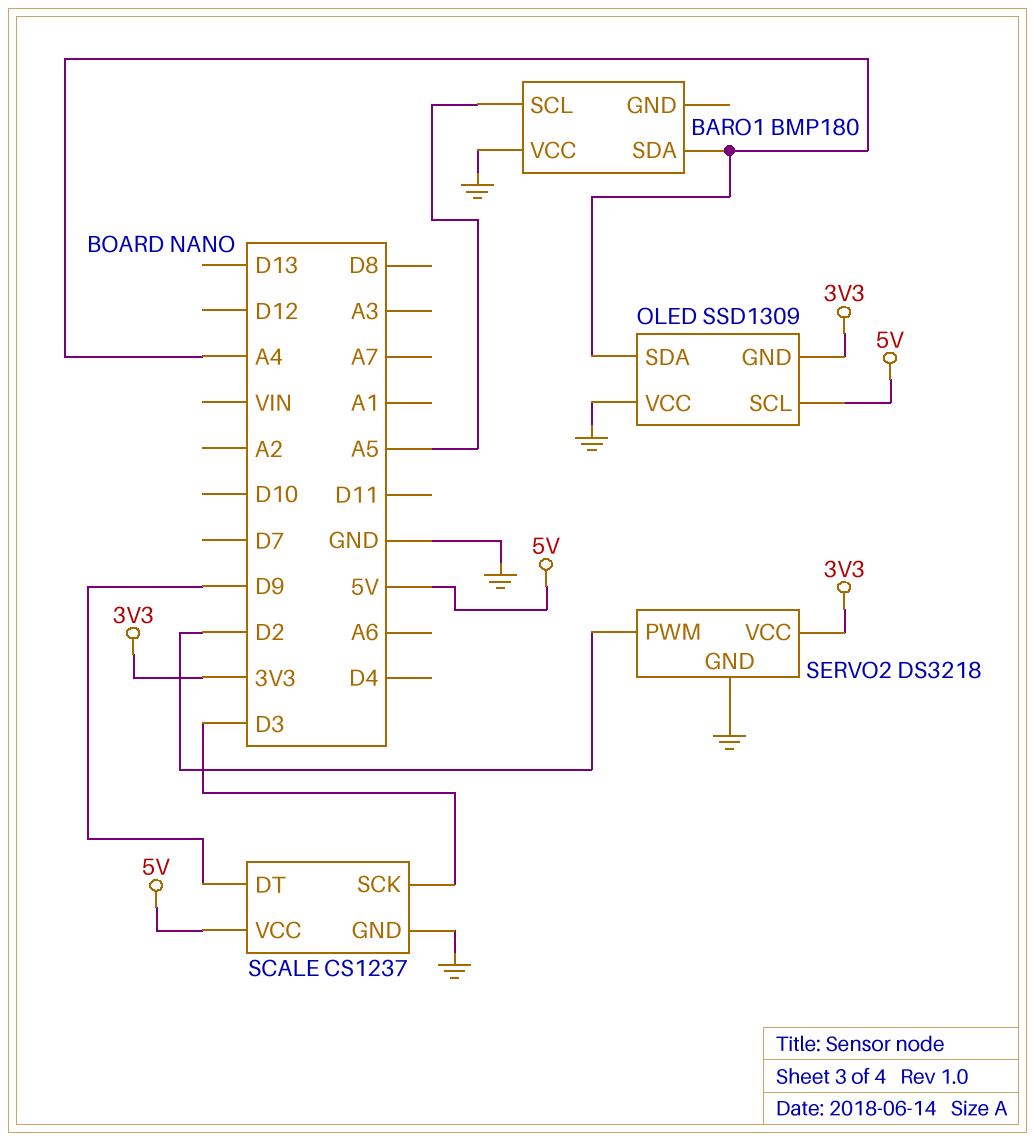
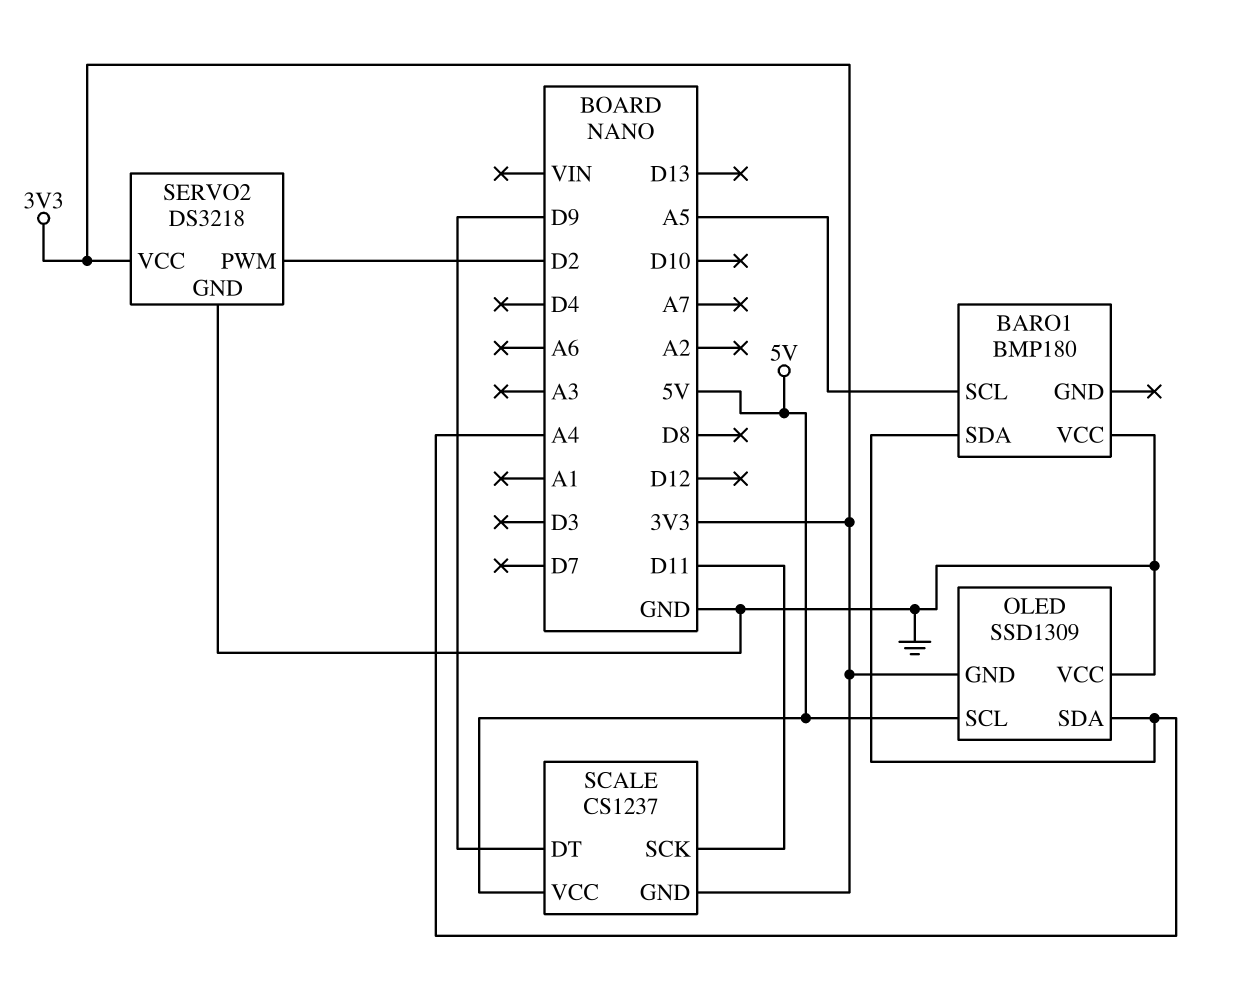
SCALE pin GND: GND -> 3V3
SCALE pin SCK: D3 -> D11

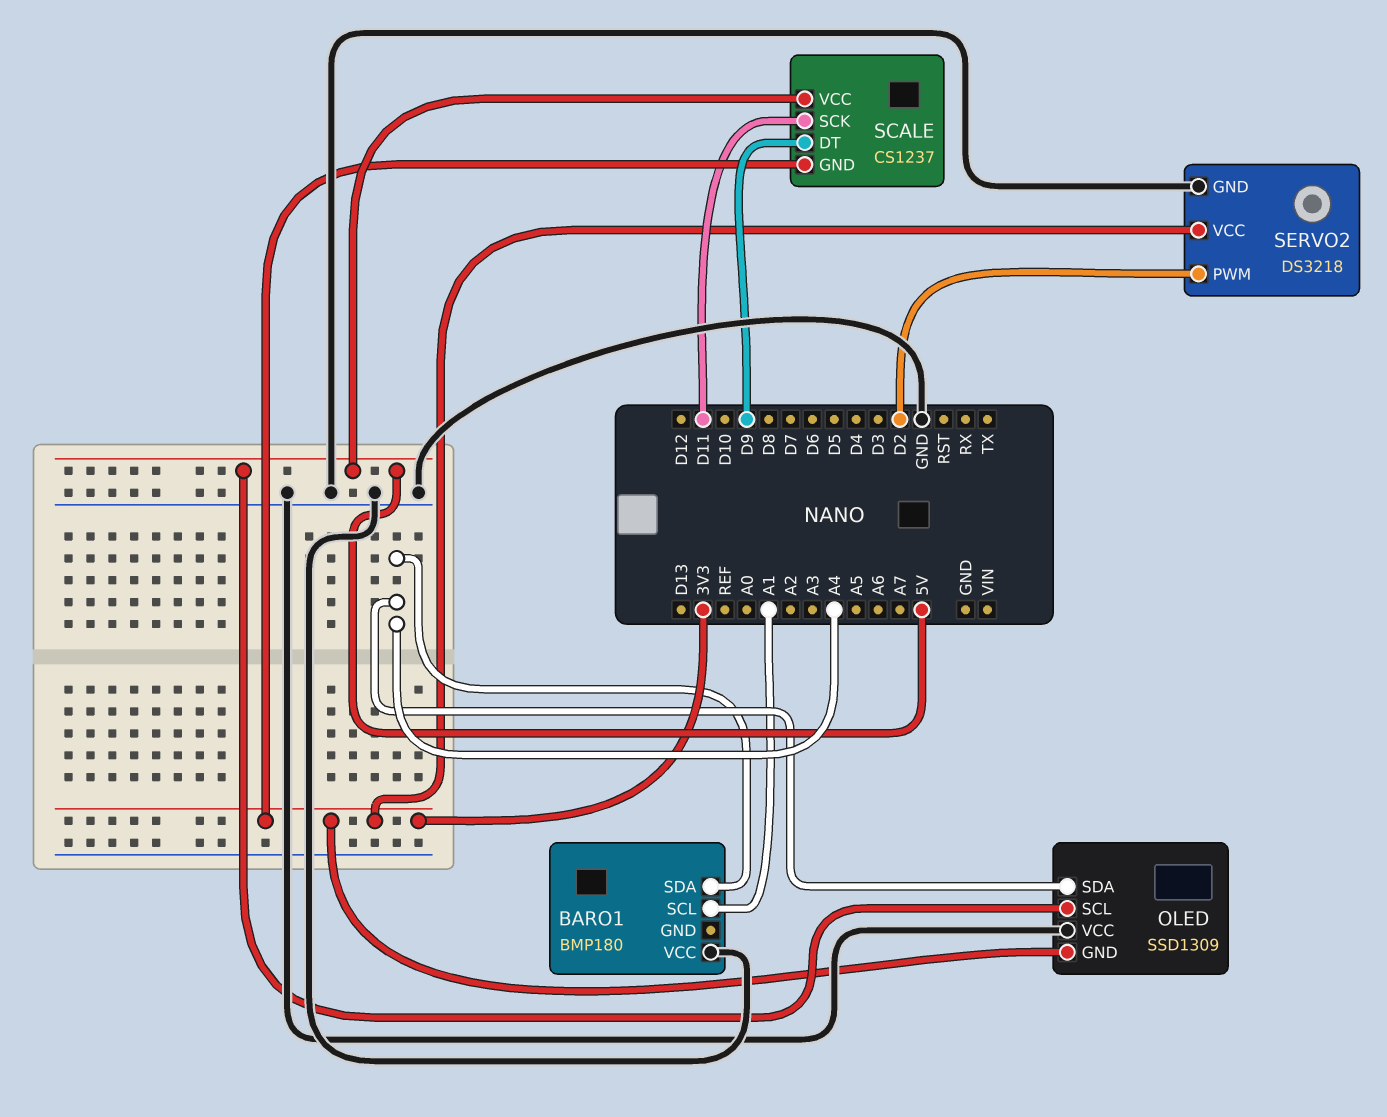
BARO1 pin SCL: A5 -> A1

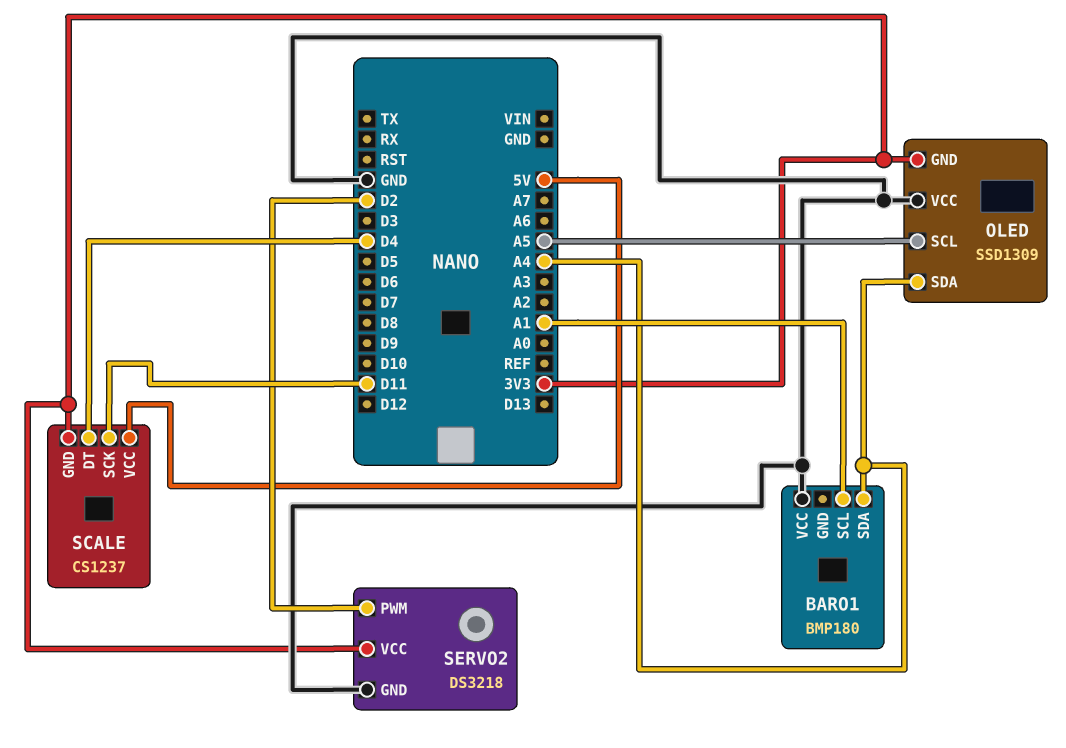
OLED pin SCL: 5V -> A5
SCALE pin DT: D9 -> D4

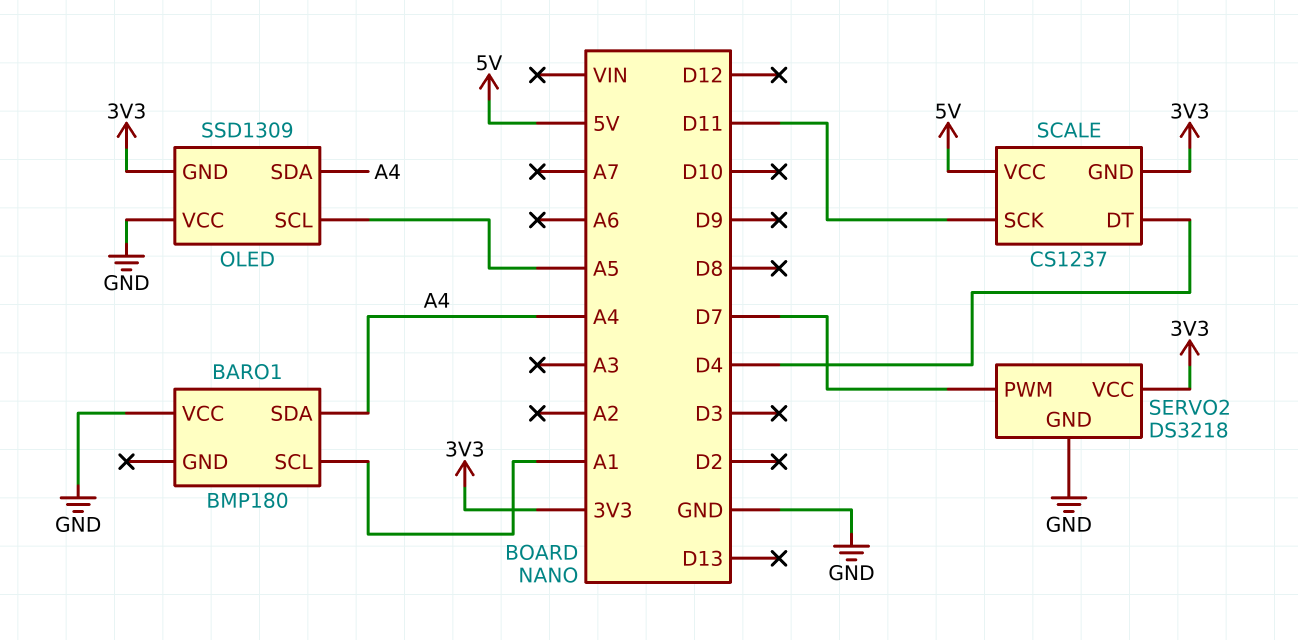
SERVO2 pin PWM: D2 -> D7

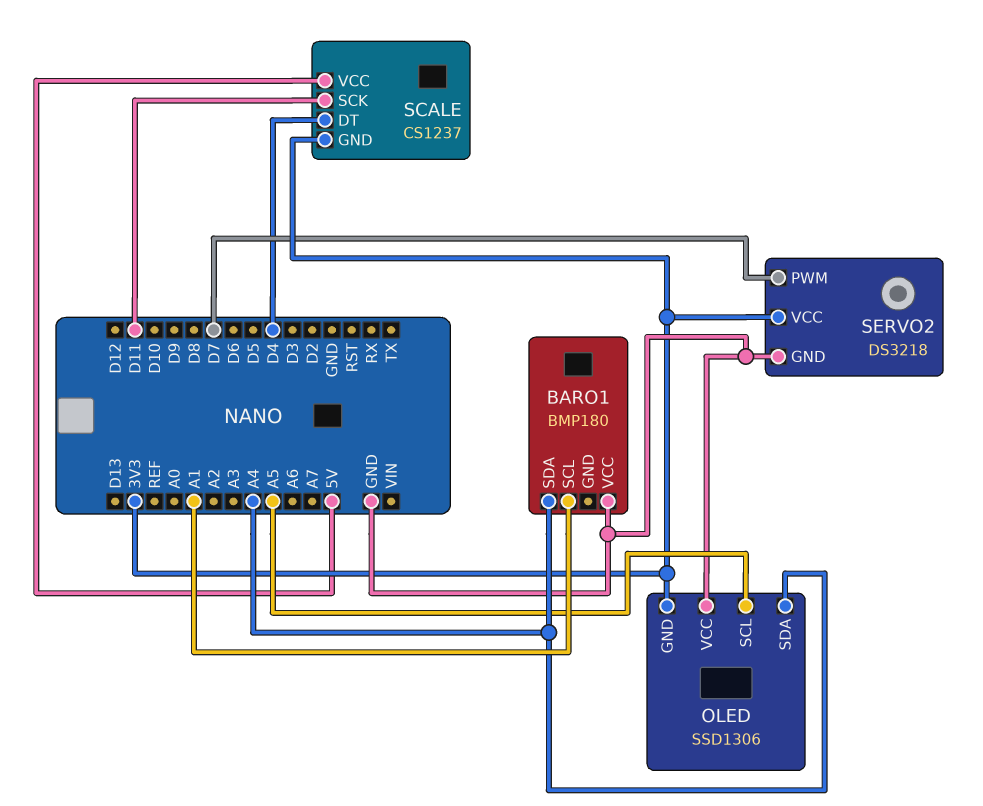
OLED: SSD1309 -> SSD1306

